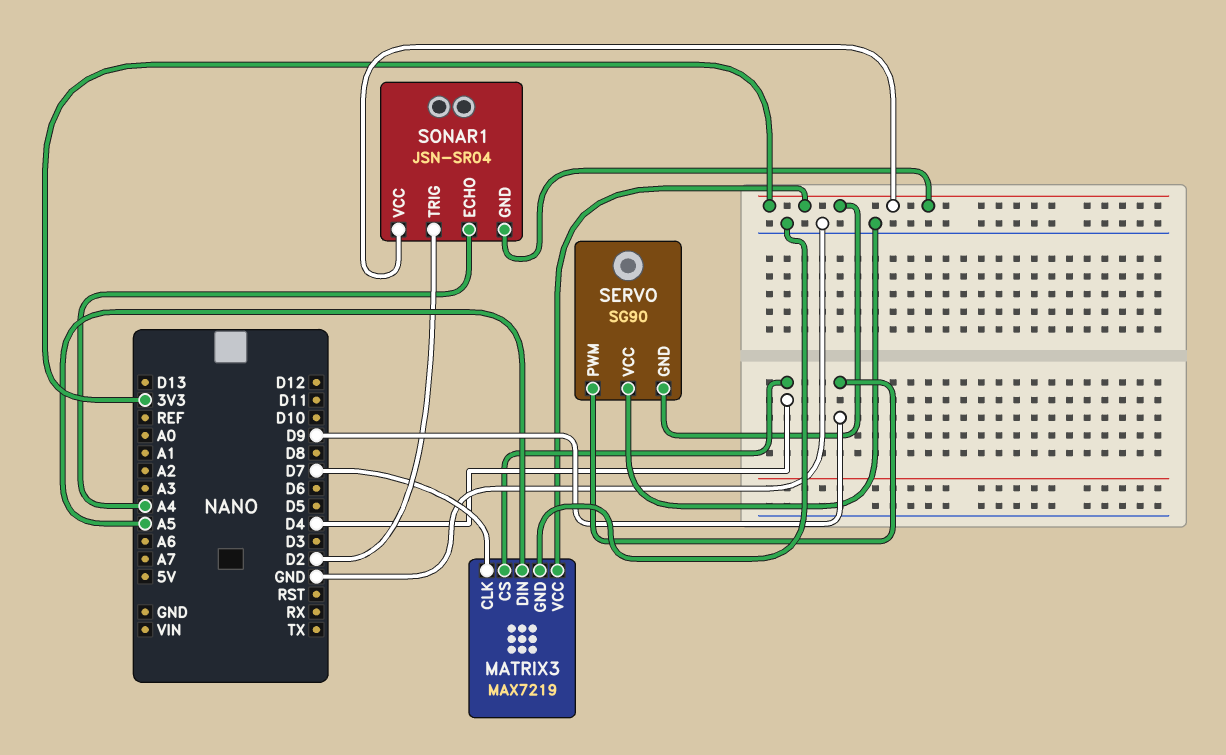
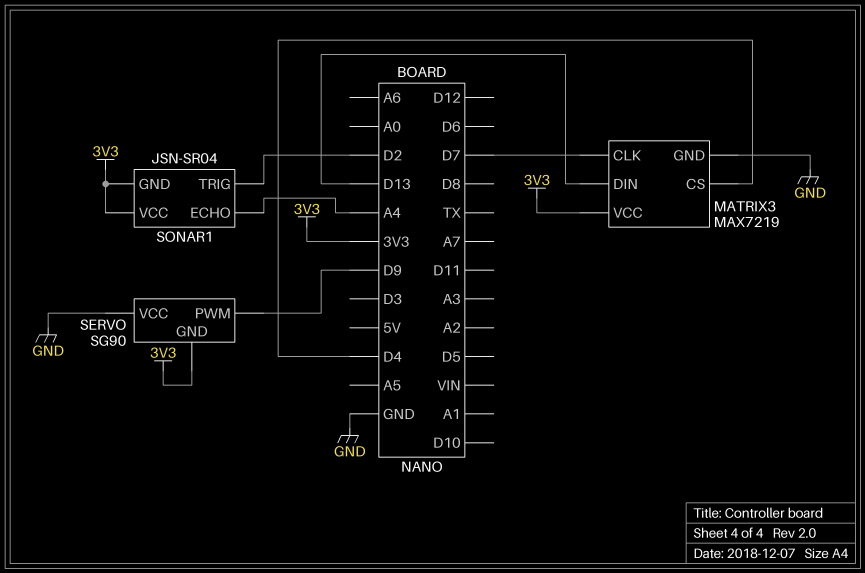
MATRIX3 pin DIN: A5 -> D13

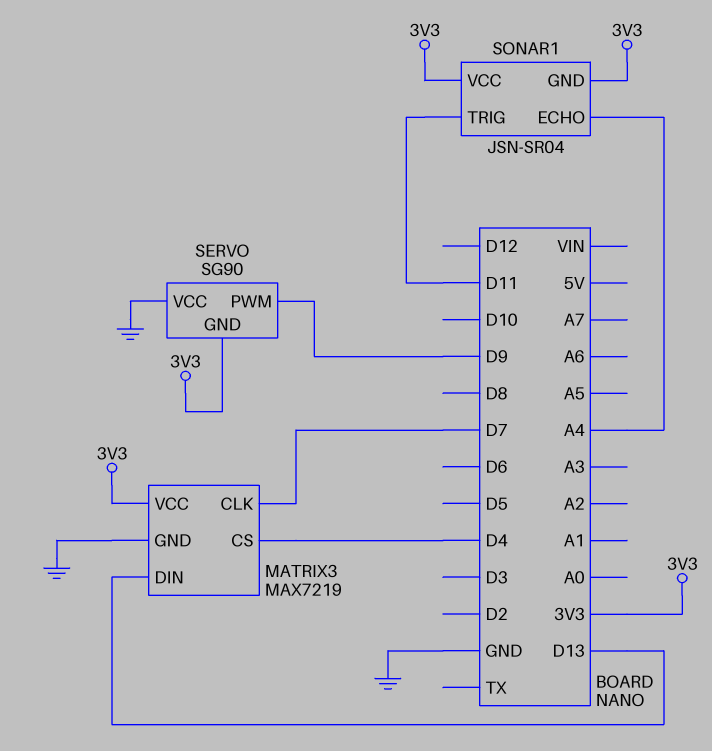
SONAR1 pin TRIG: D2 -> D11

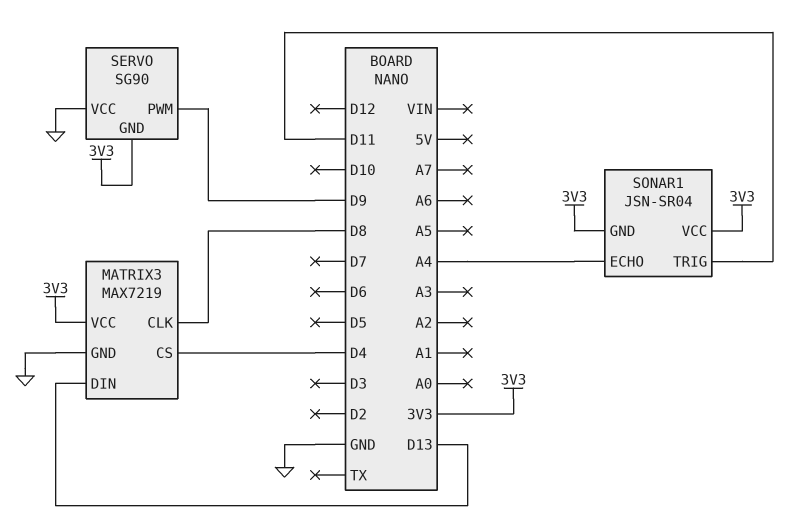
MATRIX3 pin CLK: D7 -> D8

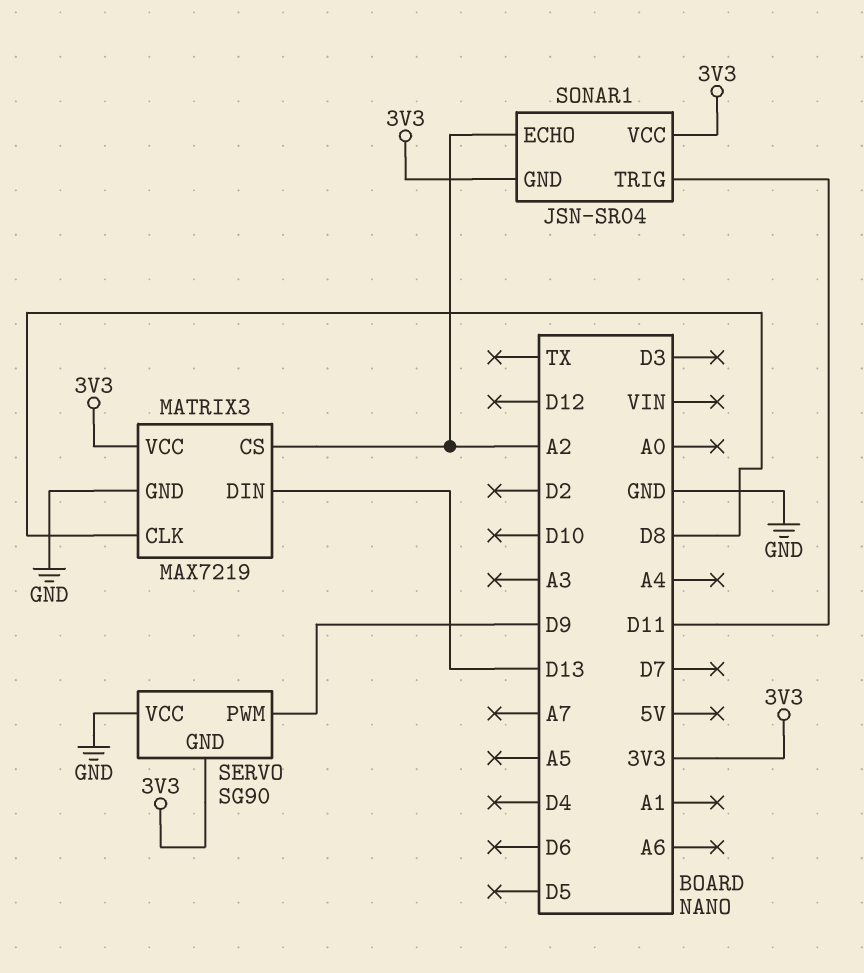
MATRIX3 pin CS: D4 -> A2
SONAR1 pin ECHO: A4 -> A2

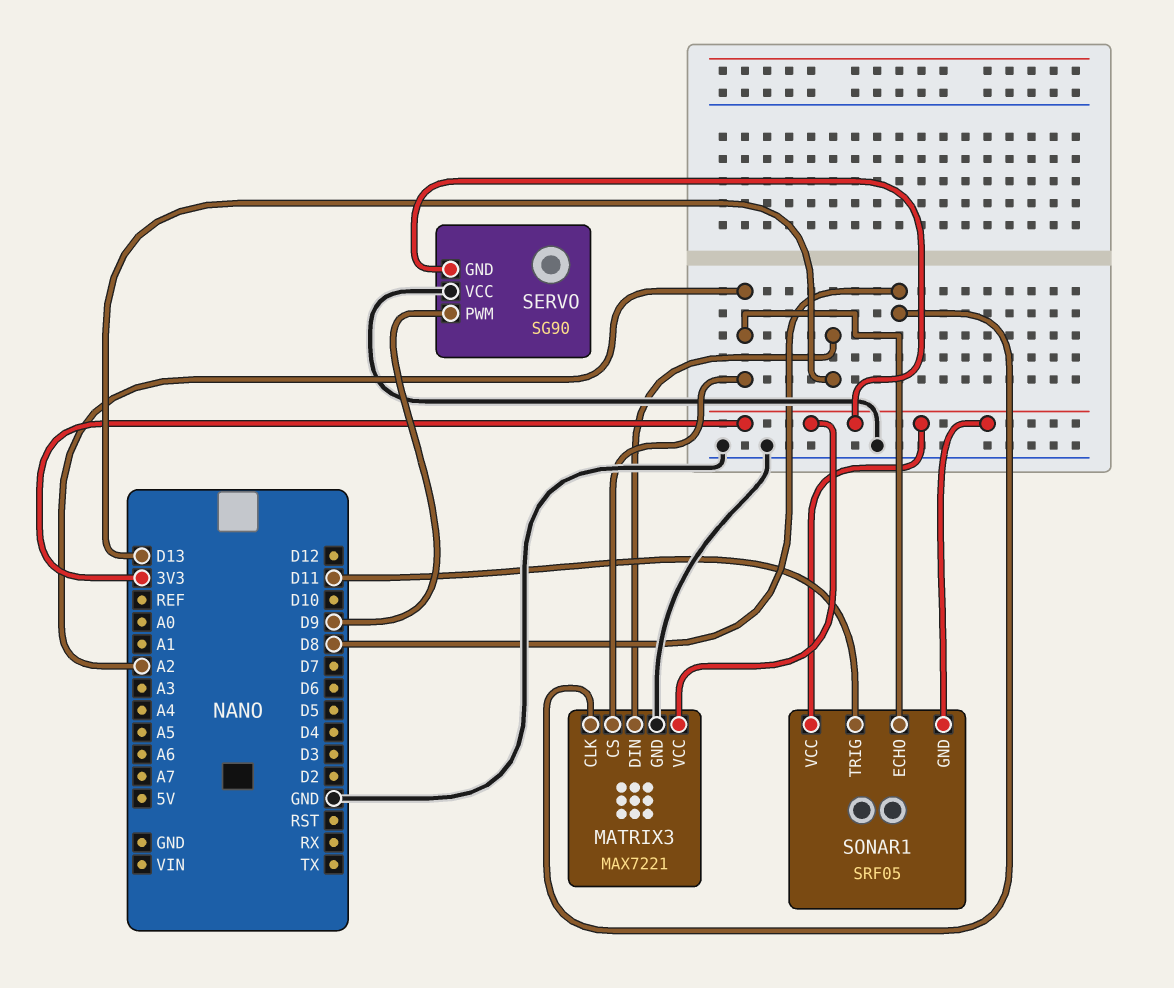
MATRIX3: MAX7219 -> MAX7221
SONAR1: JSN-SR04 -> SRF05

